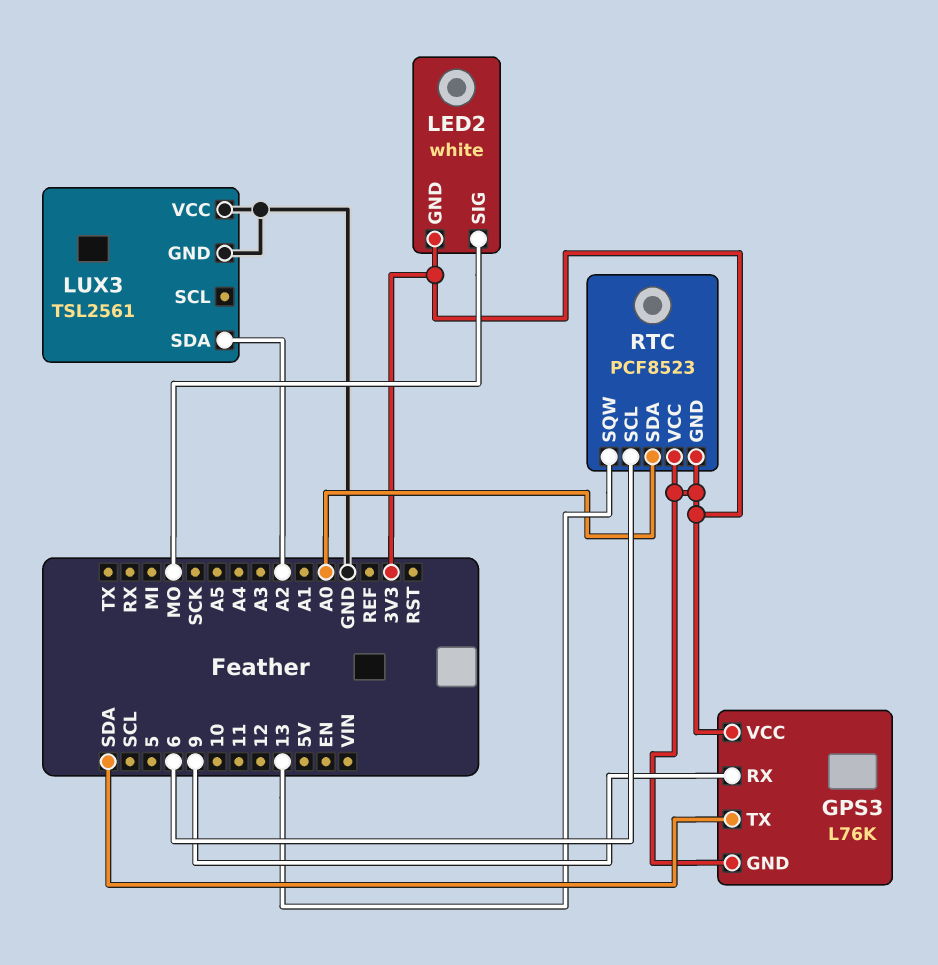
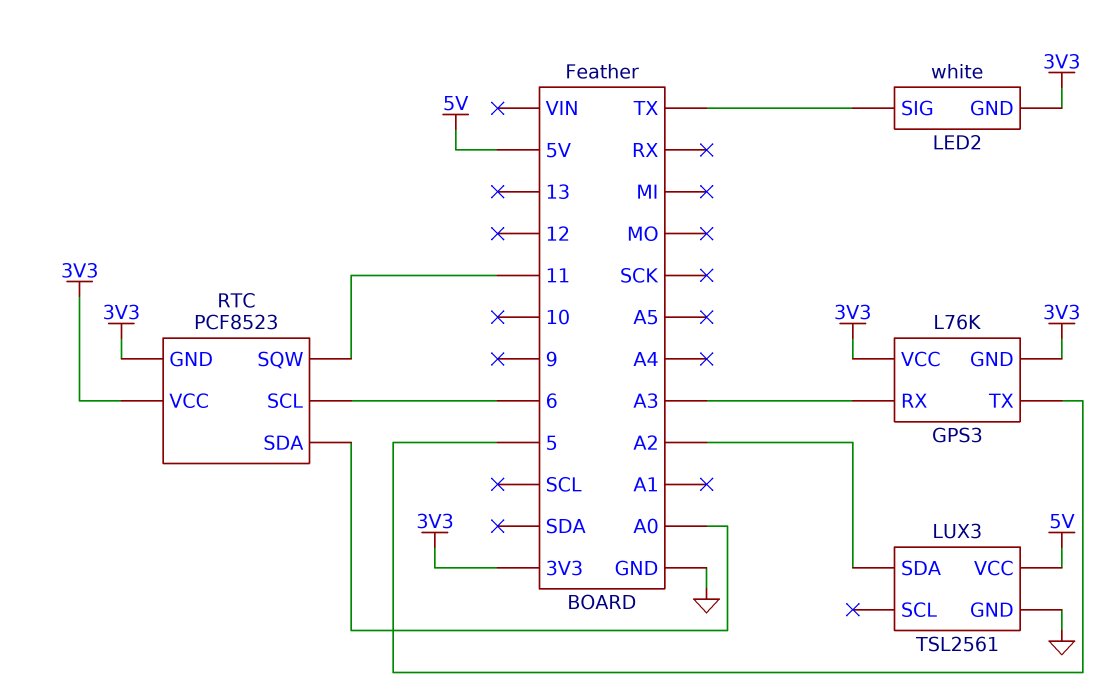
GPS3 pin RX: 9 -> A3
GPS3 pin TX: SDA -> 5
LED2 pin SIG: MO -> TX
LUX3 pin VCC: GND -> 5V
RTC pin SQW: 13 -> 11

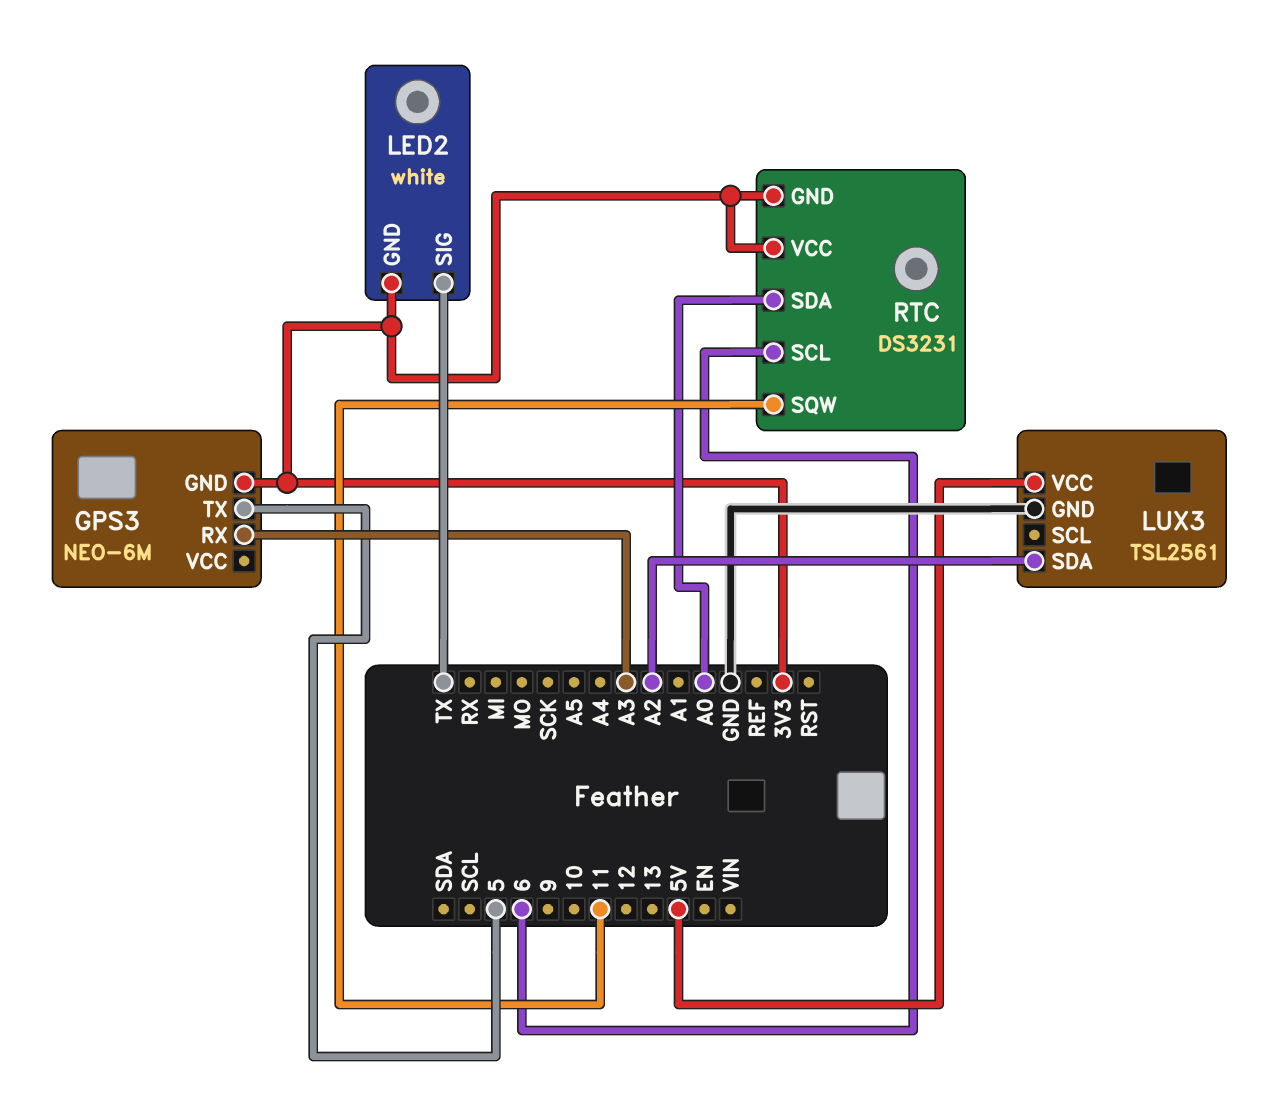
GPS3: L76K -> NEO-6M
GPS3 pin VCC: 3V3 -> none
RTC: PCF8523 -> DS3231

